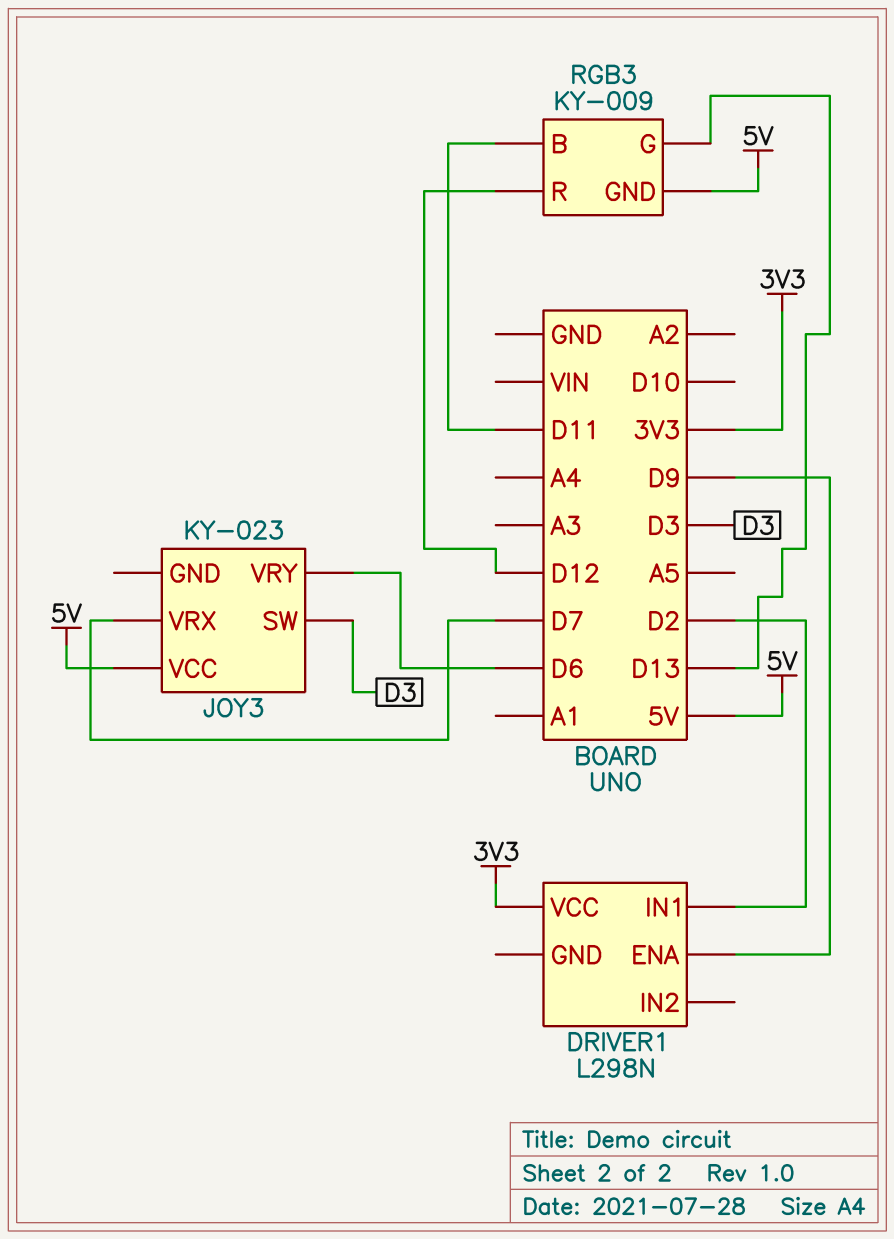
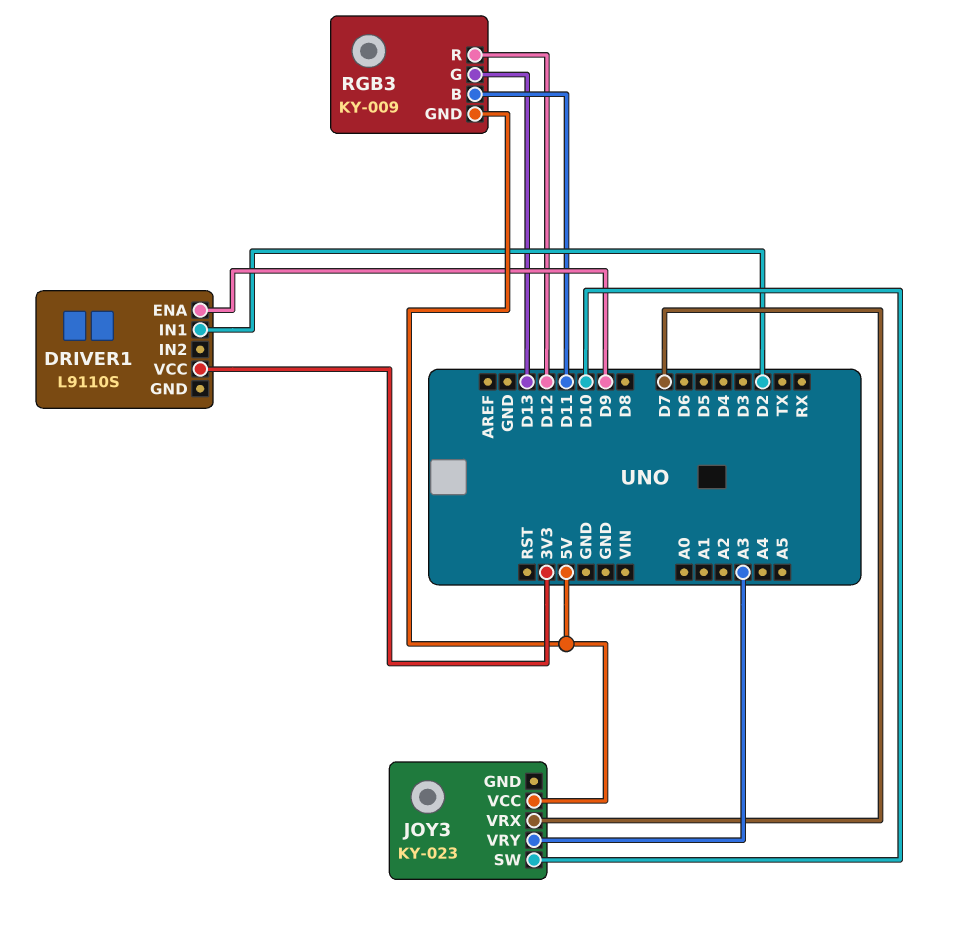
DRIVER1: L298N -> L9110S
JOY3 pin SW: D3 -> D10
JOY3 pin VRY: D6 -> A3

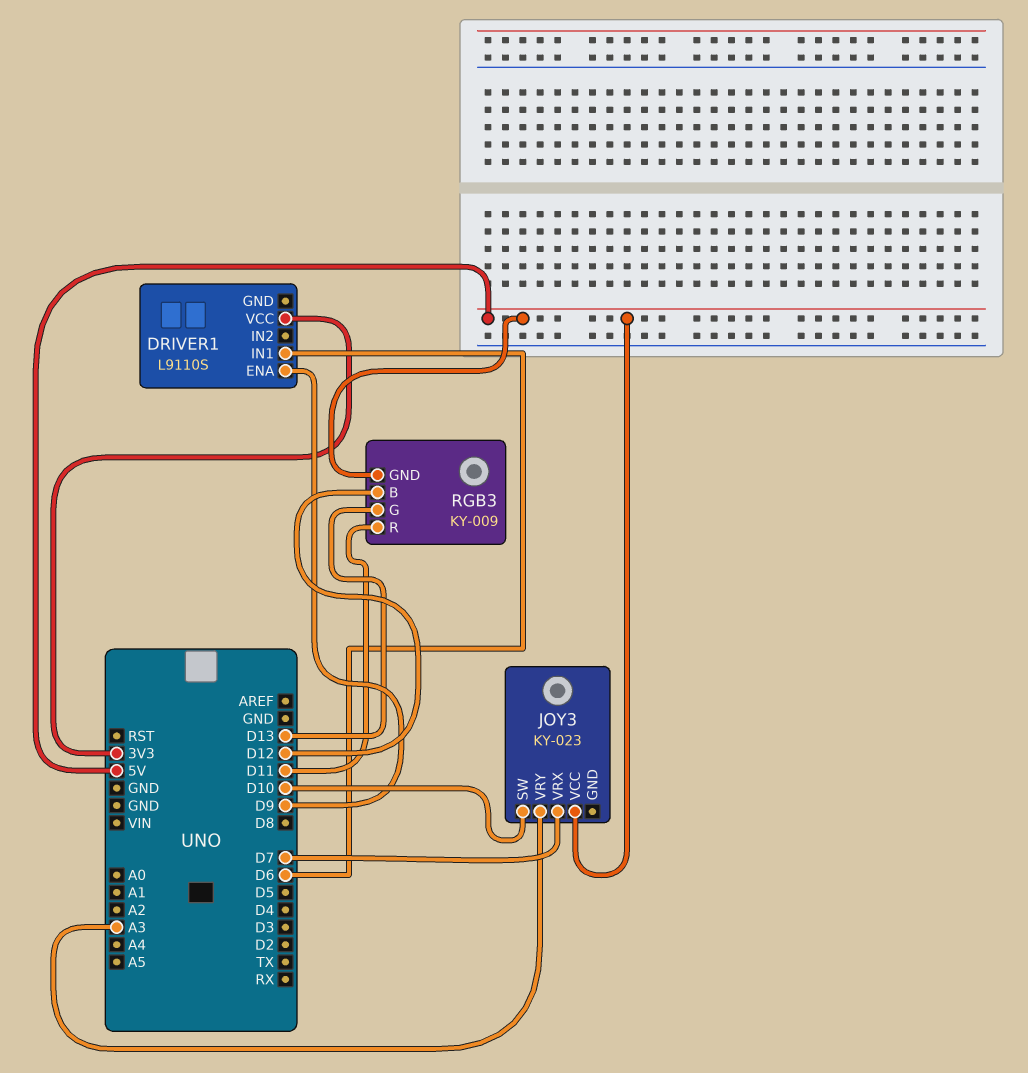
DRIVER1 pin IN1: D2 -> D6
RGB3 pin B: D11 -> D12
RGB3 pin R: D12 -> D11

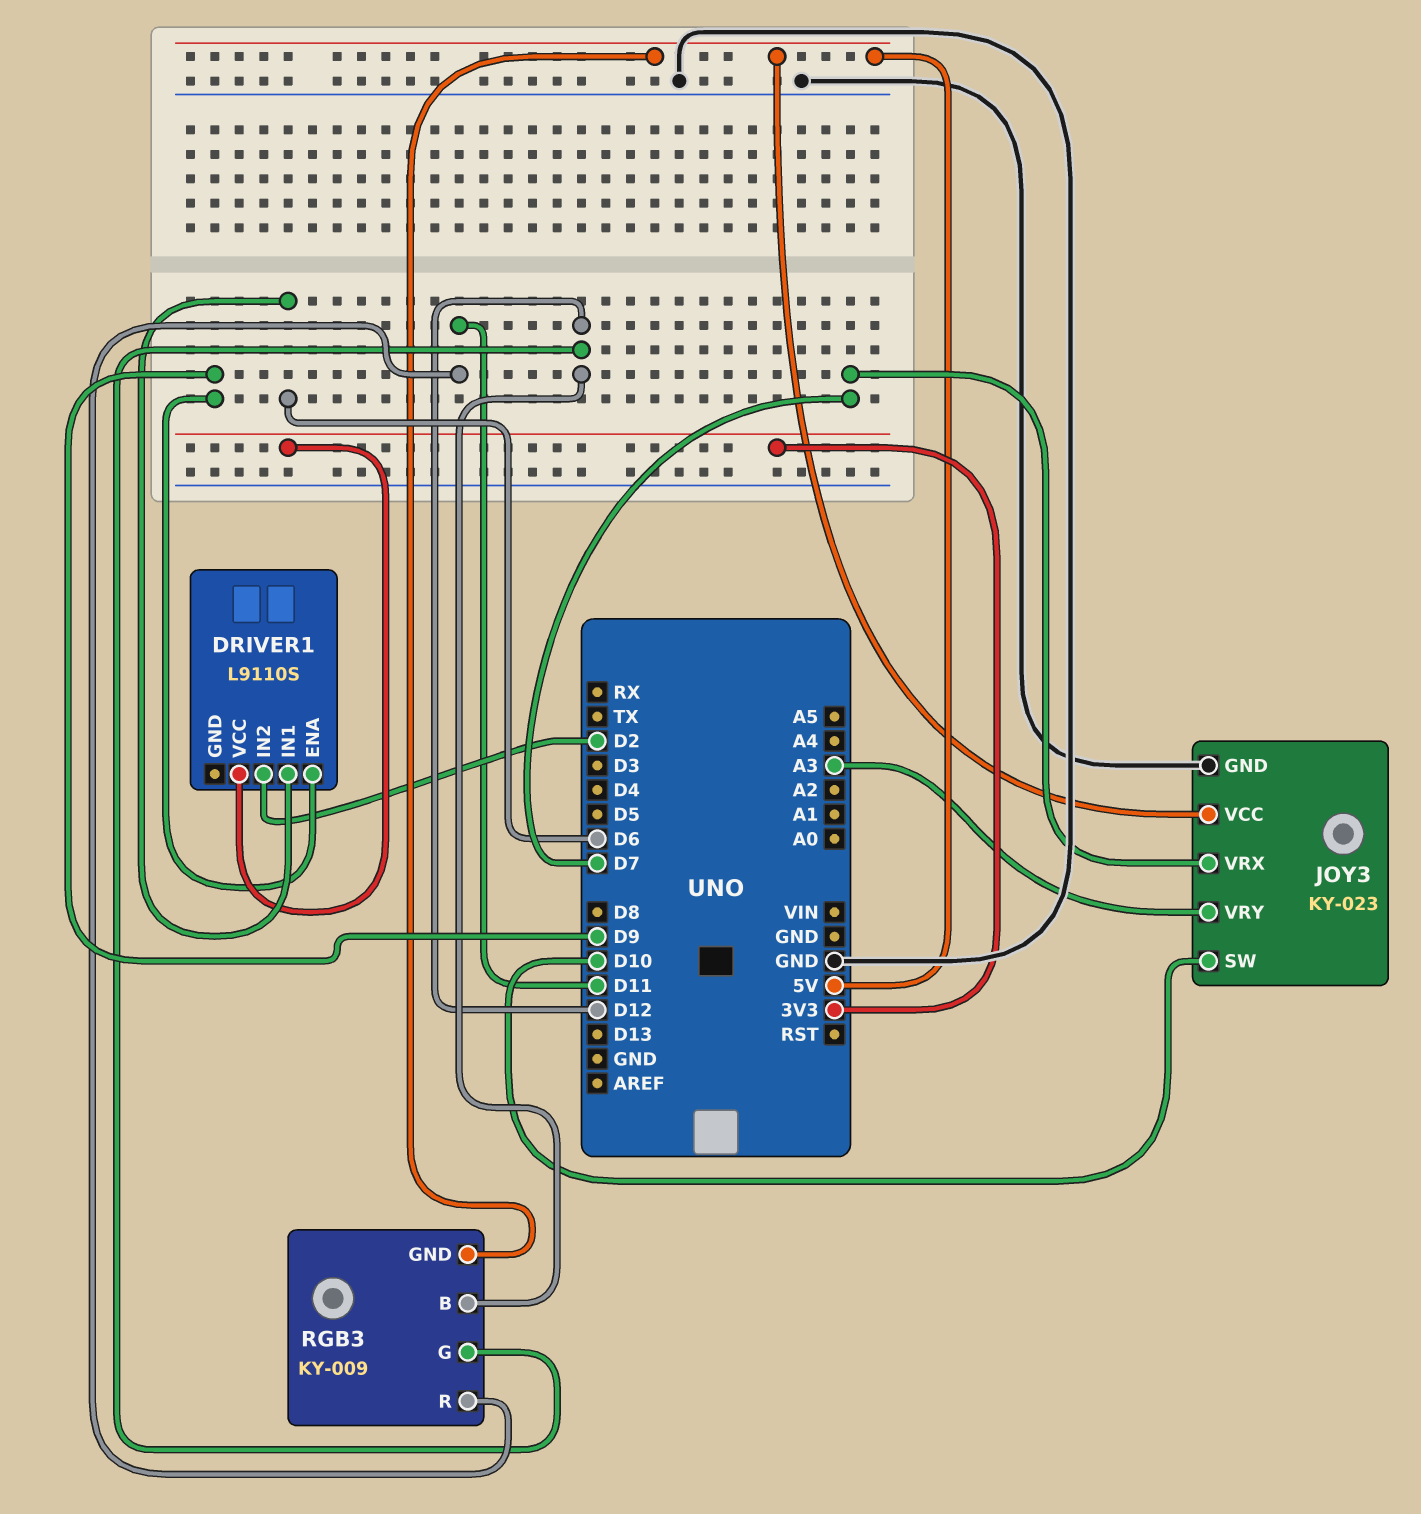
DRIVER1 pin IN2: none -> D2
JOY3 pin GND: none -> GND
RGB3 pin G: D13 -> D12

